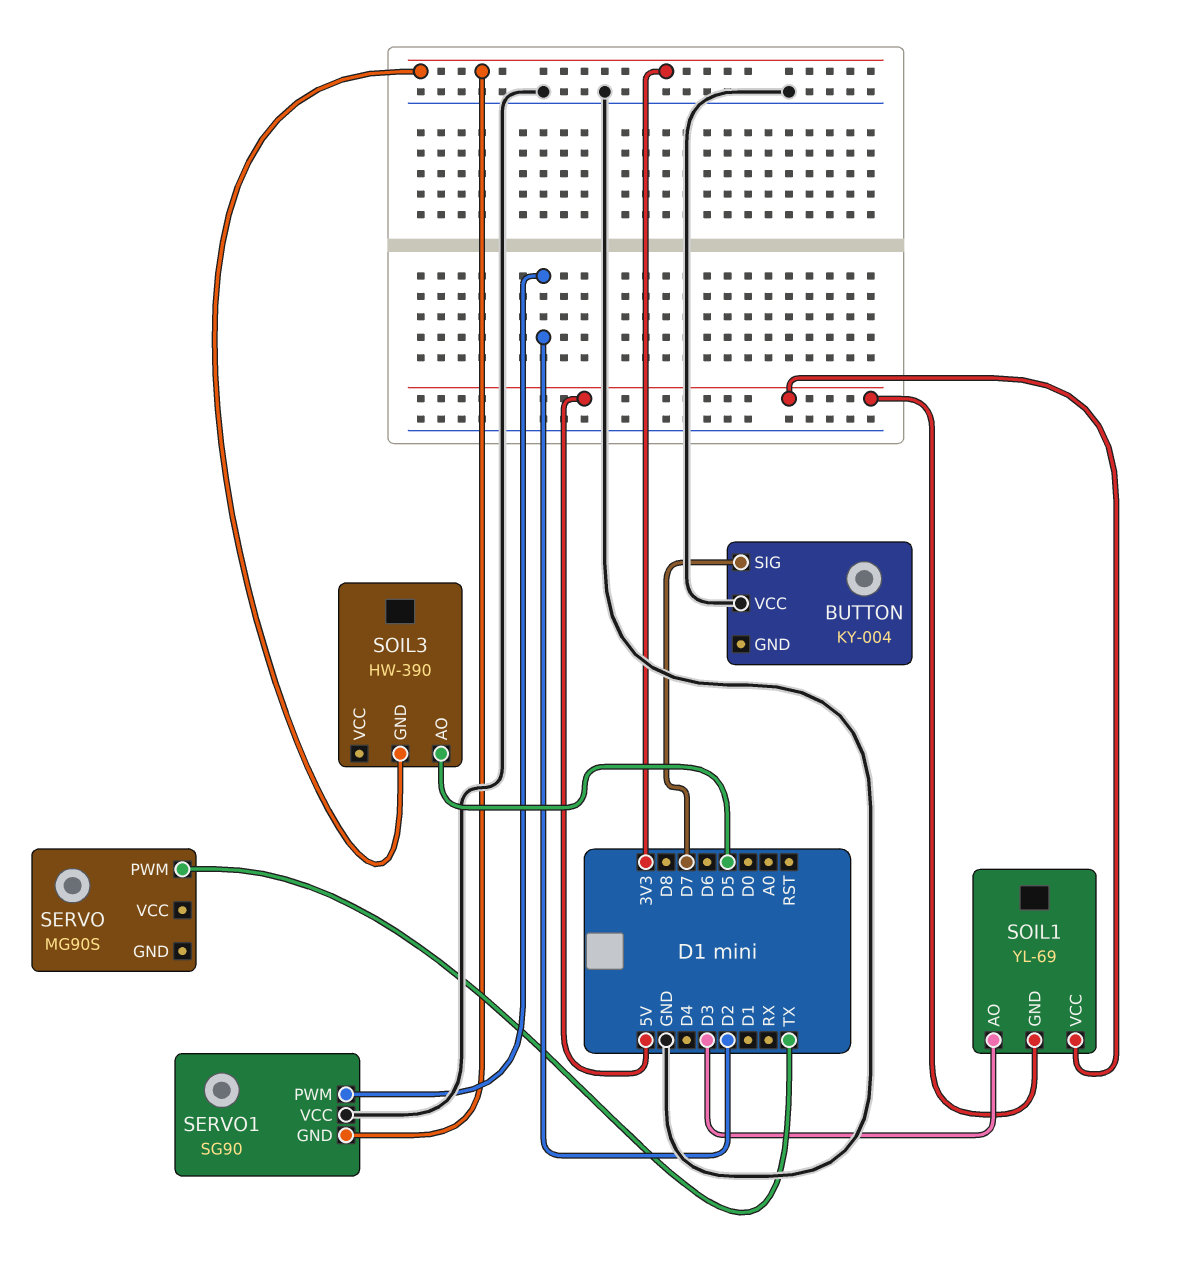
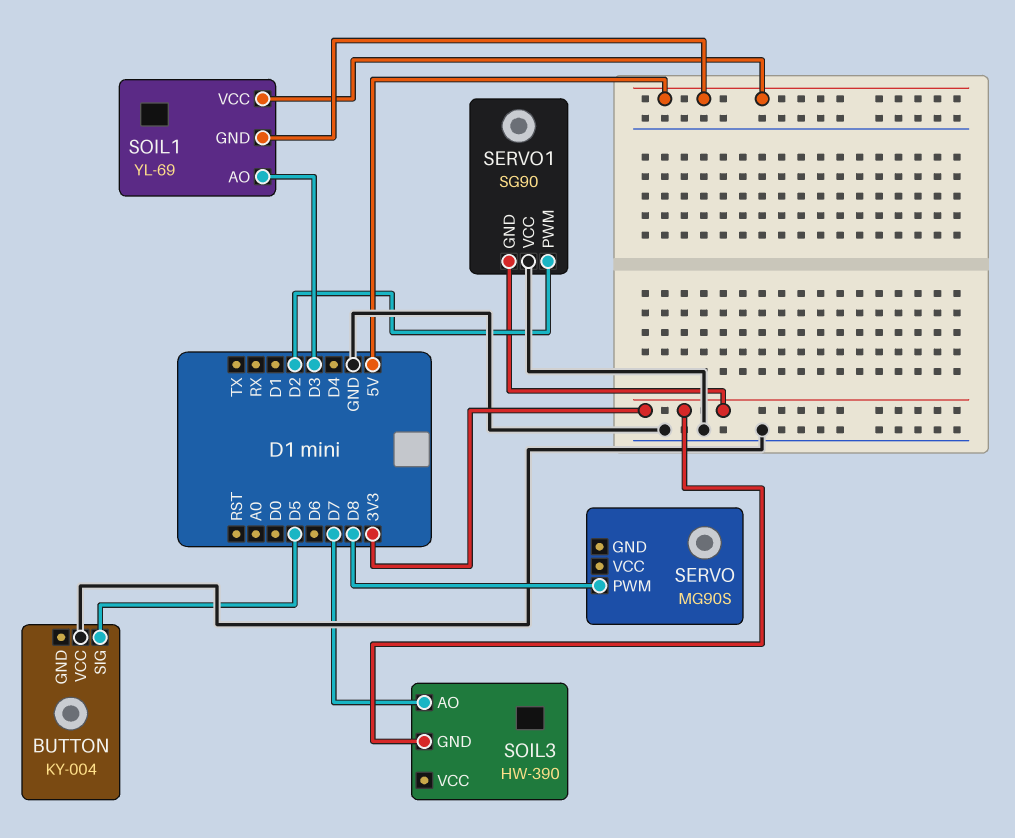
BUTTON pin SIG: D7 -> D5
SERVO pin PWM: TX -> D8
SOIL3 pin AO: D5 -> D7

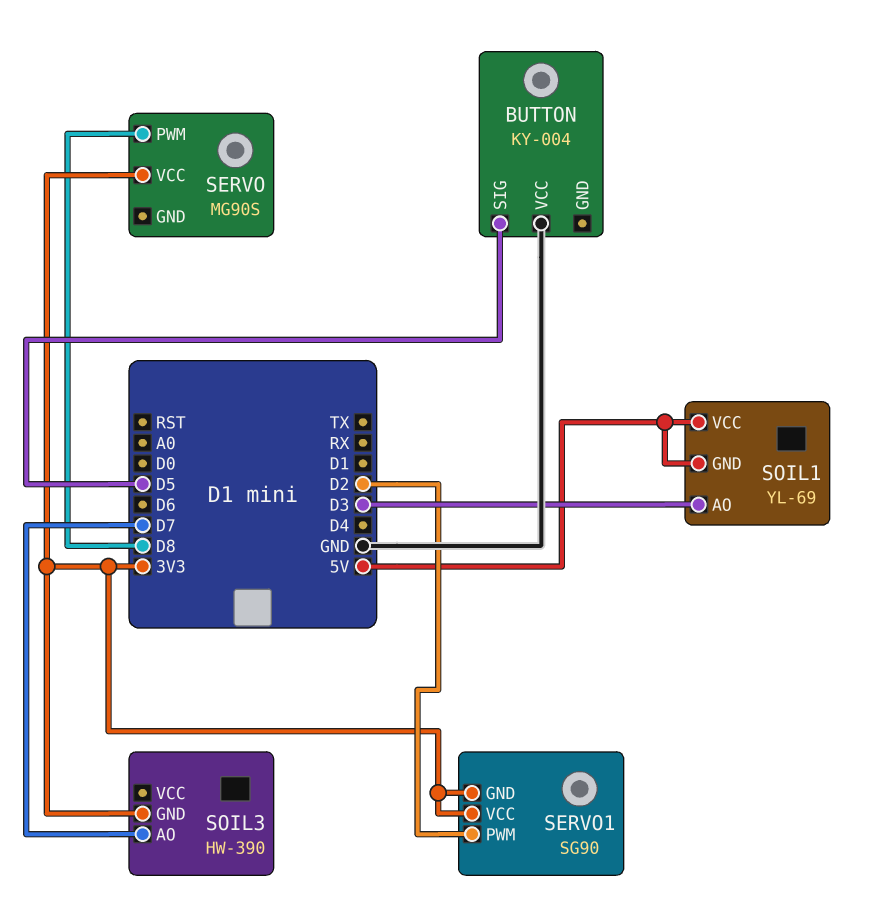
SERVO pin VCC: none -> 3V3
SERVO1 pin VCC: GND -> 3V3

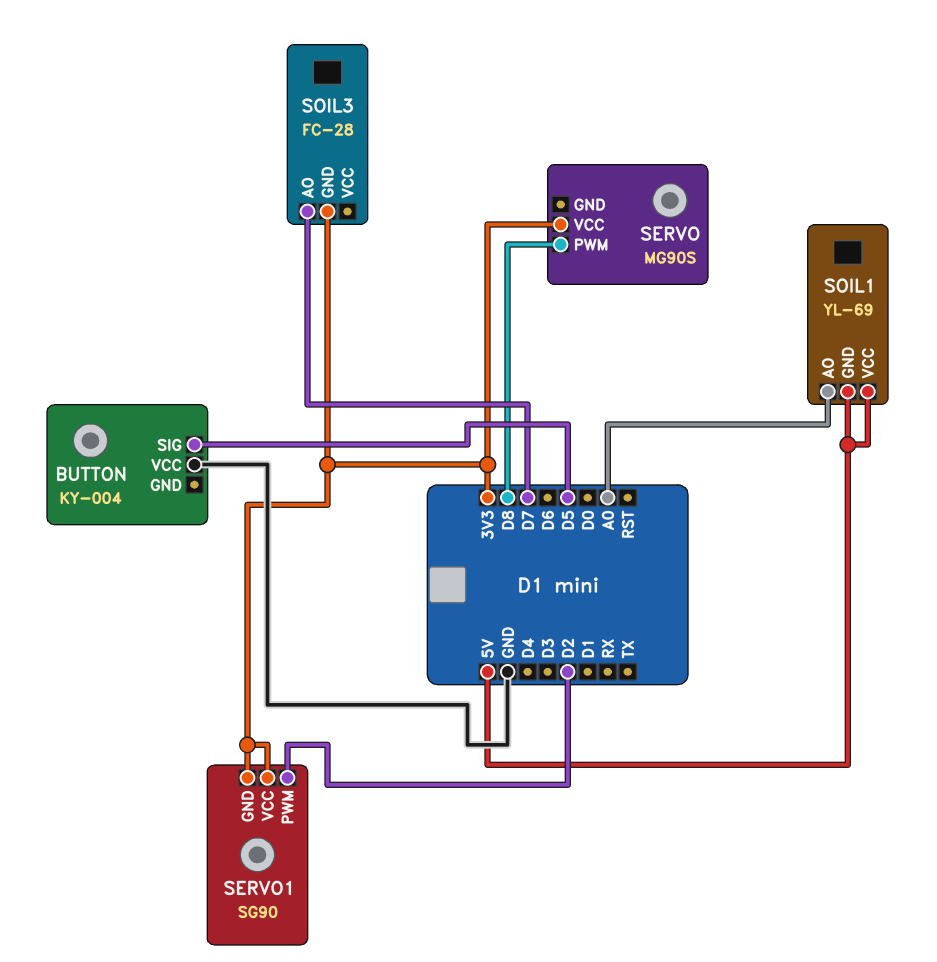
SOIL1 pin AO: D3 -> A0
SOIL3: HW-390 -> FC-28

